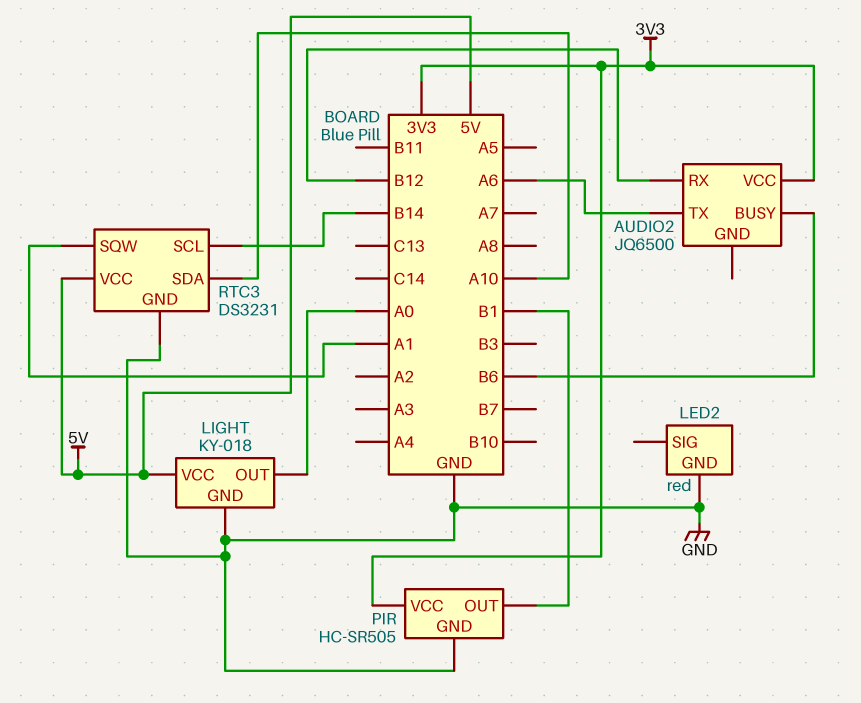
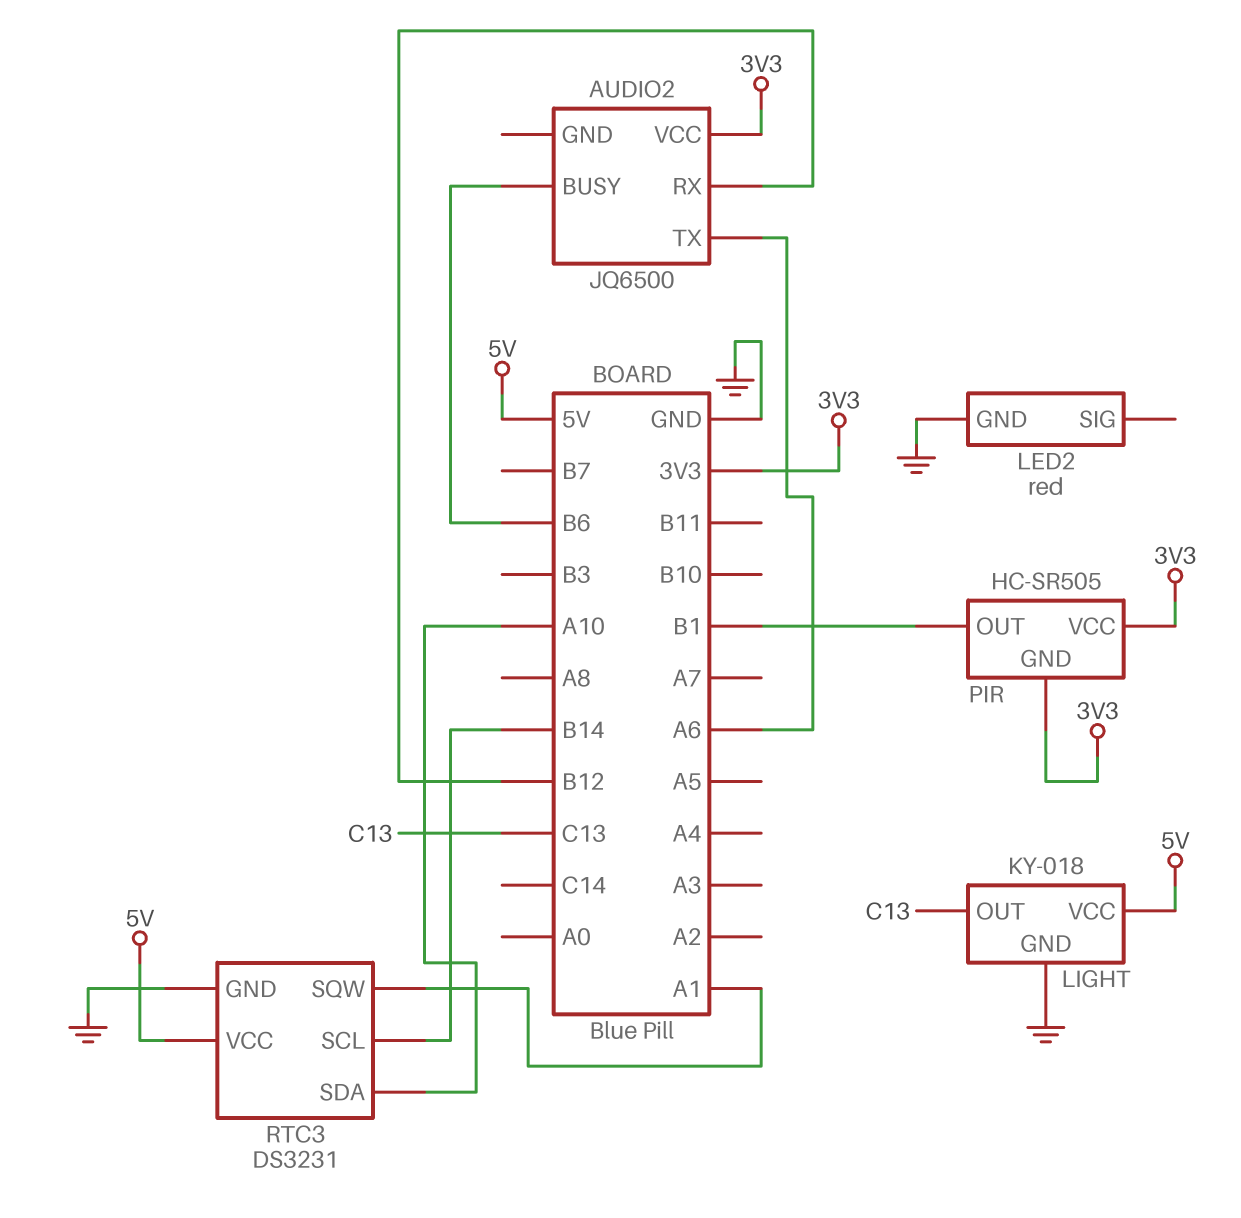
LIGHT pin OUT: A0 -> C13
PIR pin GND: GND -> 3V3

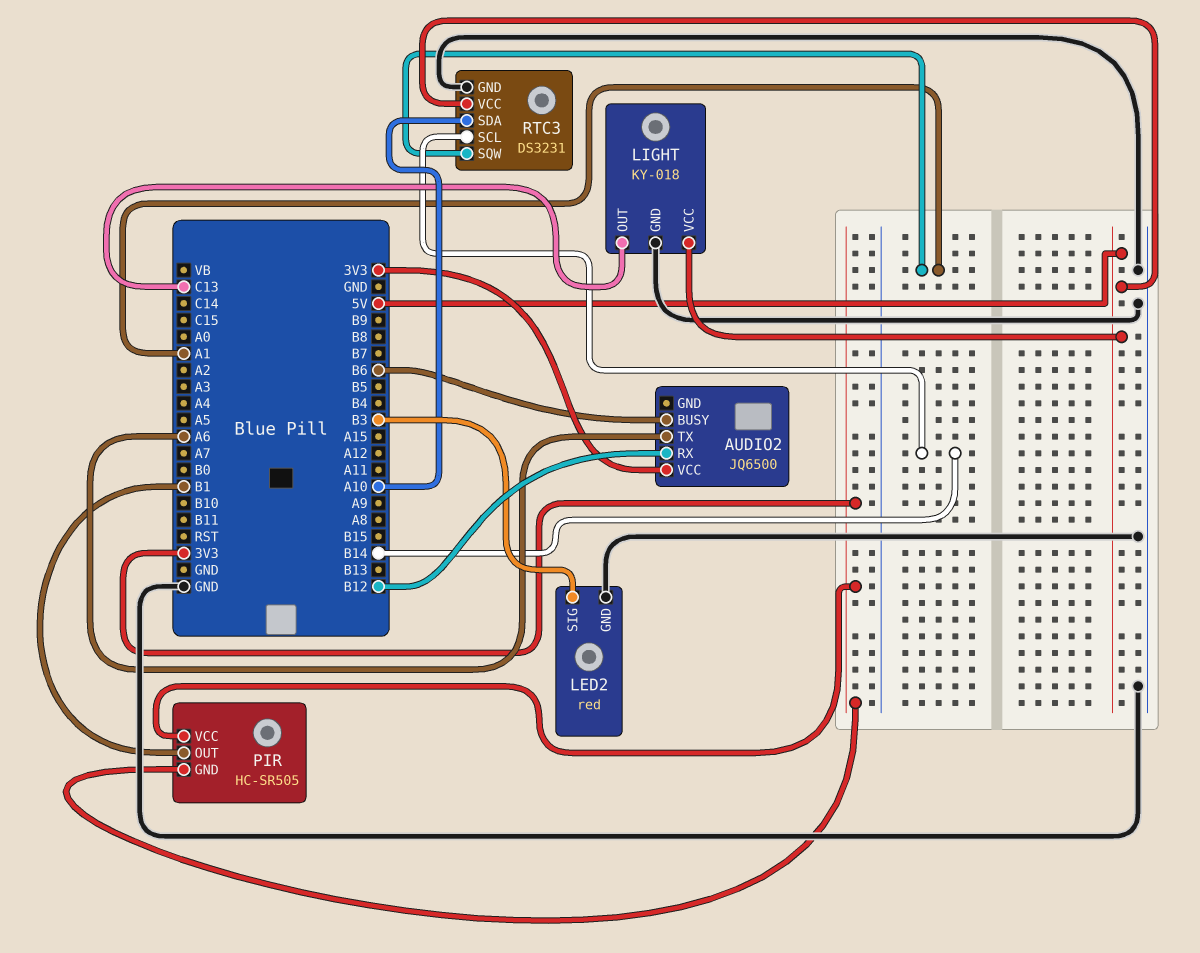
LED2 pin SIG: none -> B3

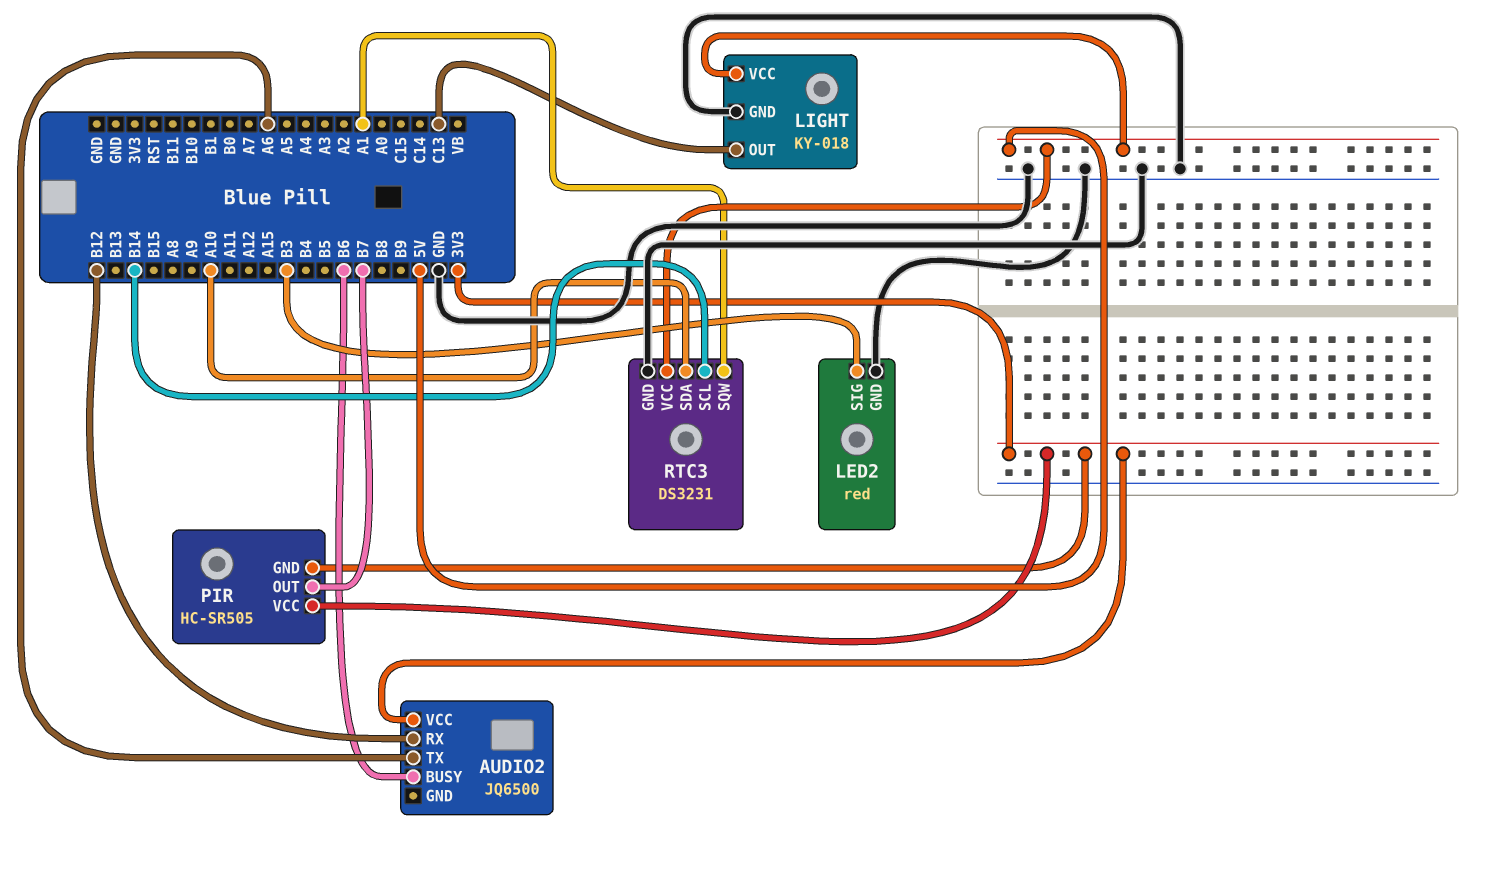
PIR pin OUT: B1 -> B7

